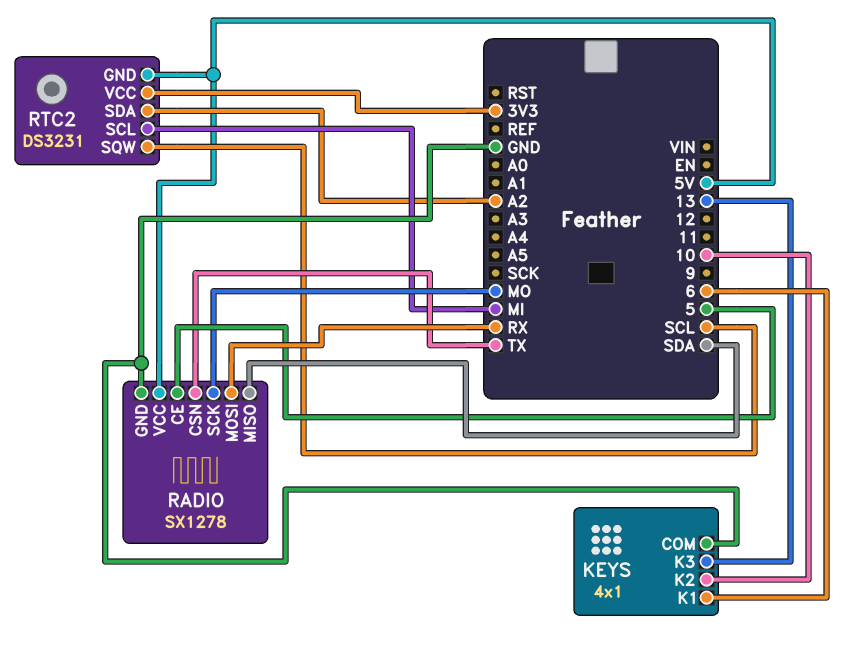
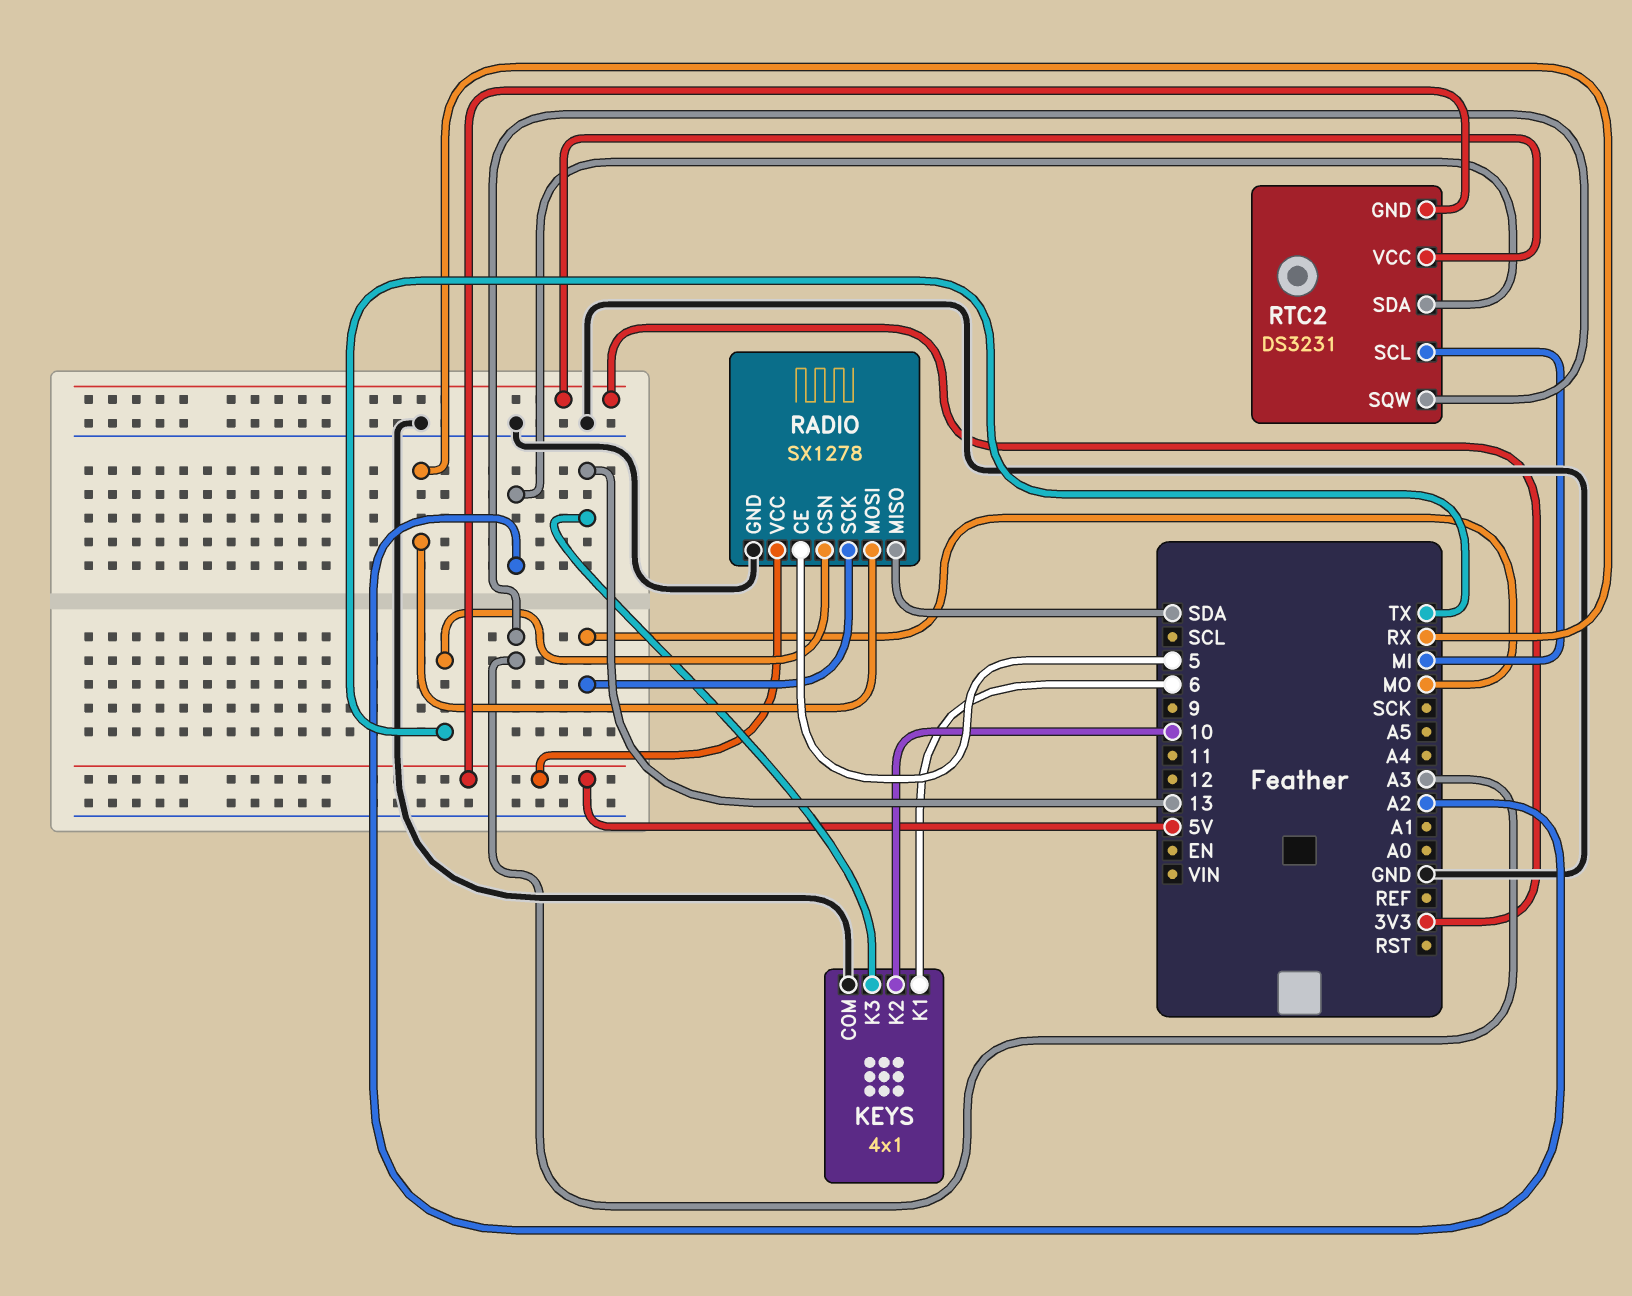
RTC2 pin SQW: SCL -> A3

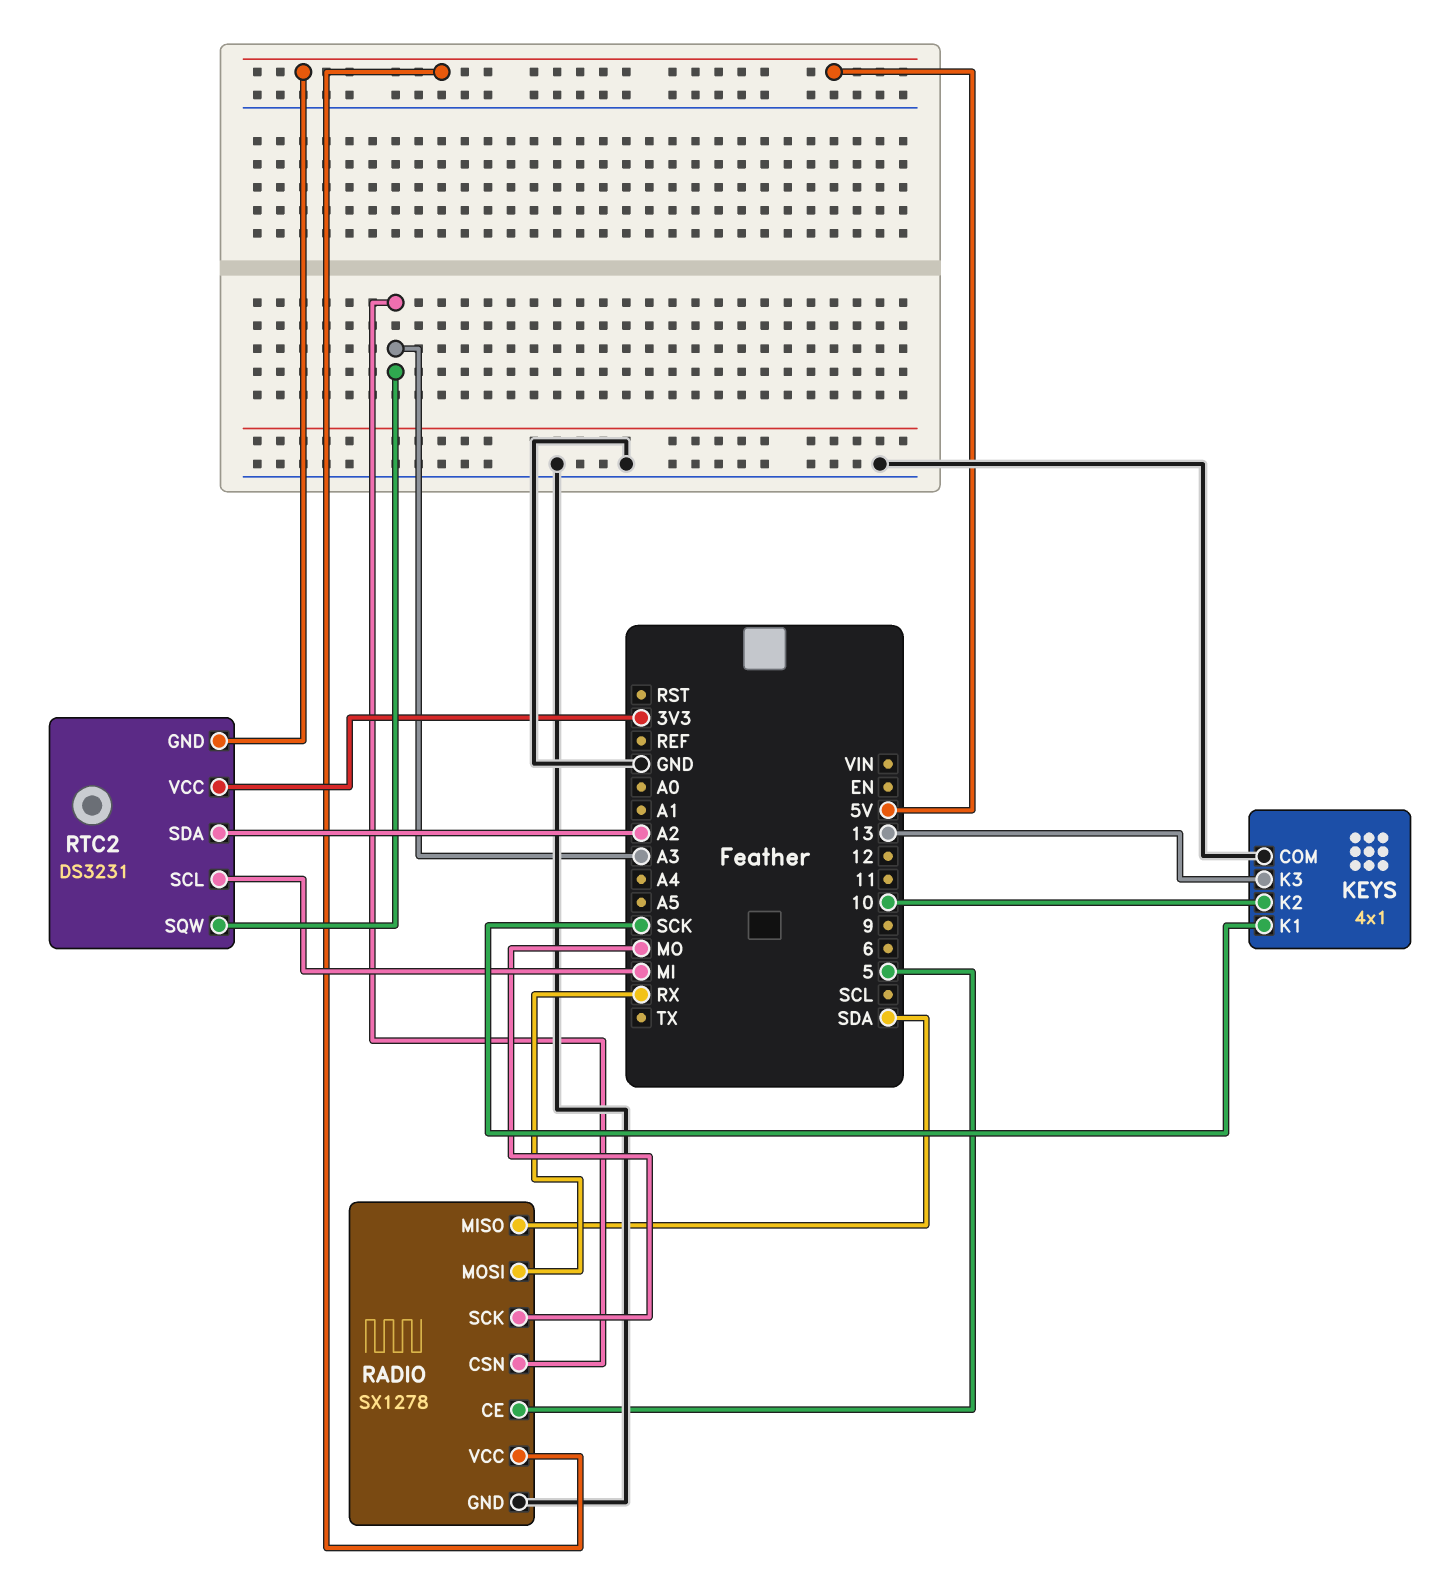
KEYS pin K1: 6 -> SCK
RADIO pin CSN: TX -> A3

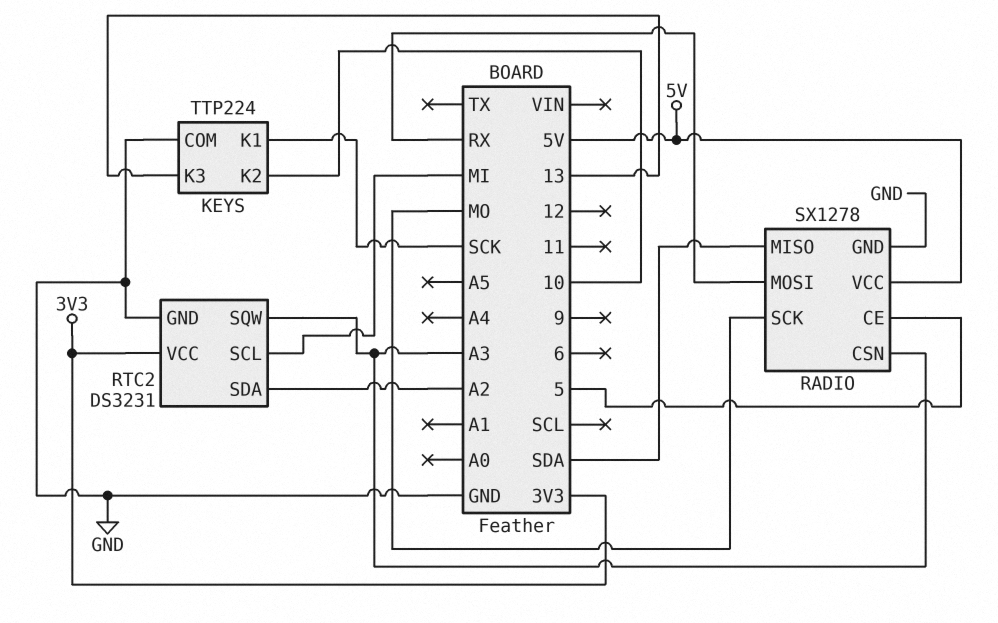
KEYS: 4x1 -> TTP224
RTC2 pin GND: 5V -> GND

